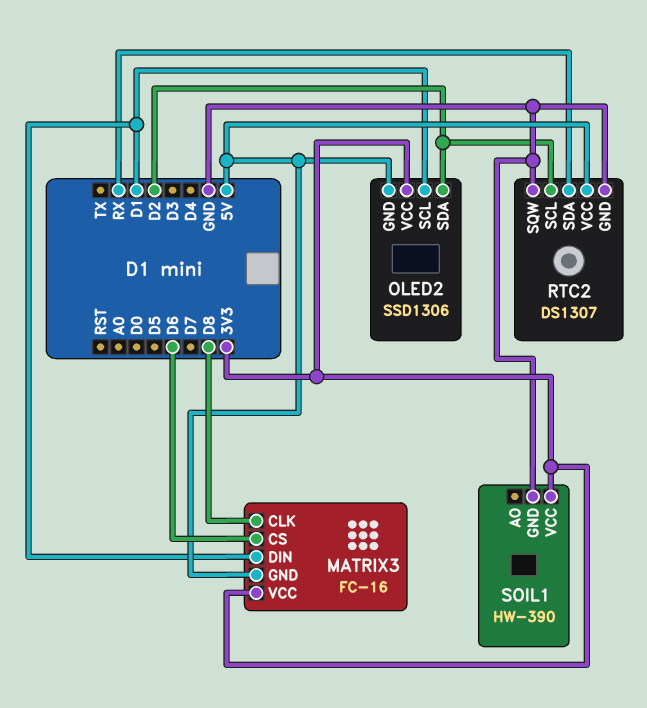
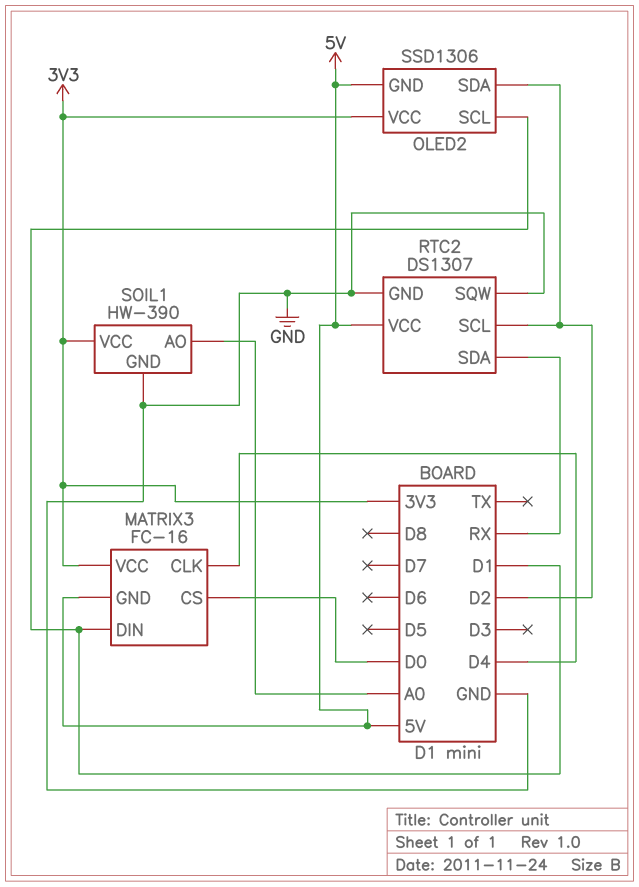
MATRIX3 pin CLK: D8 -> D4
MATRIX3 pin CS: D6 -> D0
SOIL1 pin AO: none -> A0

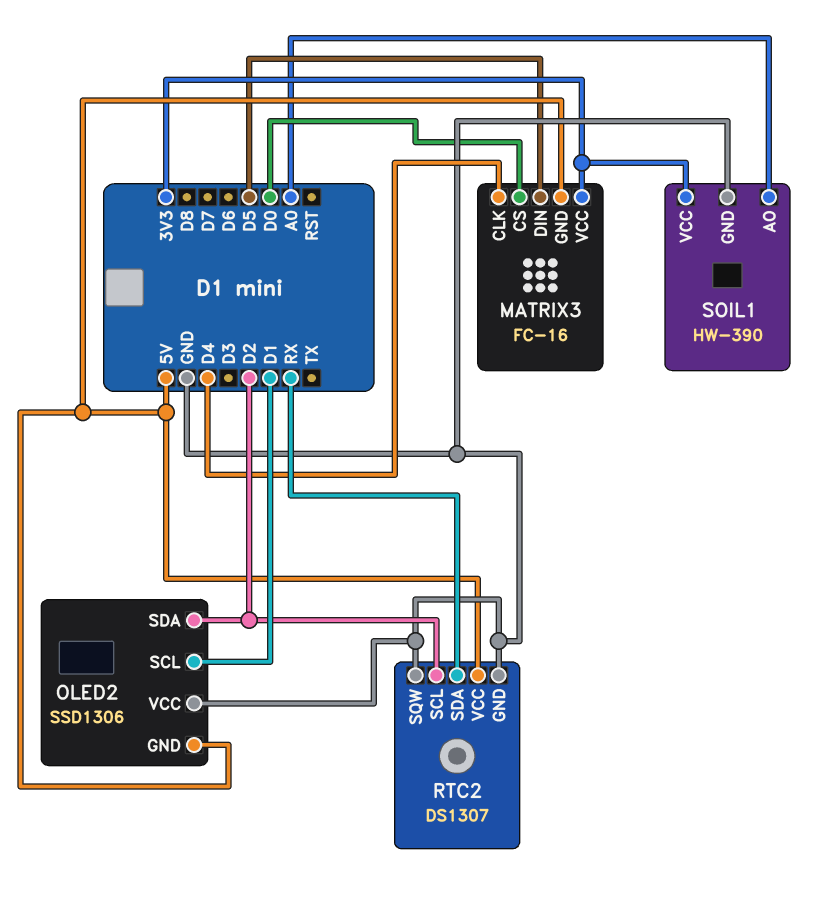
MATRIX3 pin DIN: D1 -> D5
OLED2 pin VCC: 3V3 -> GND

